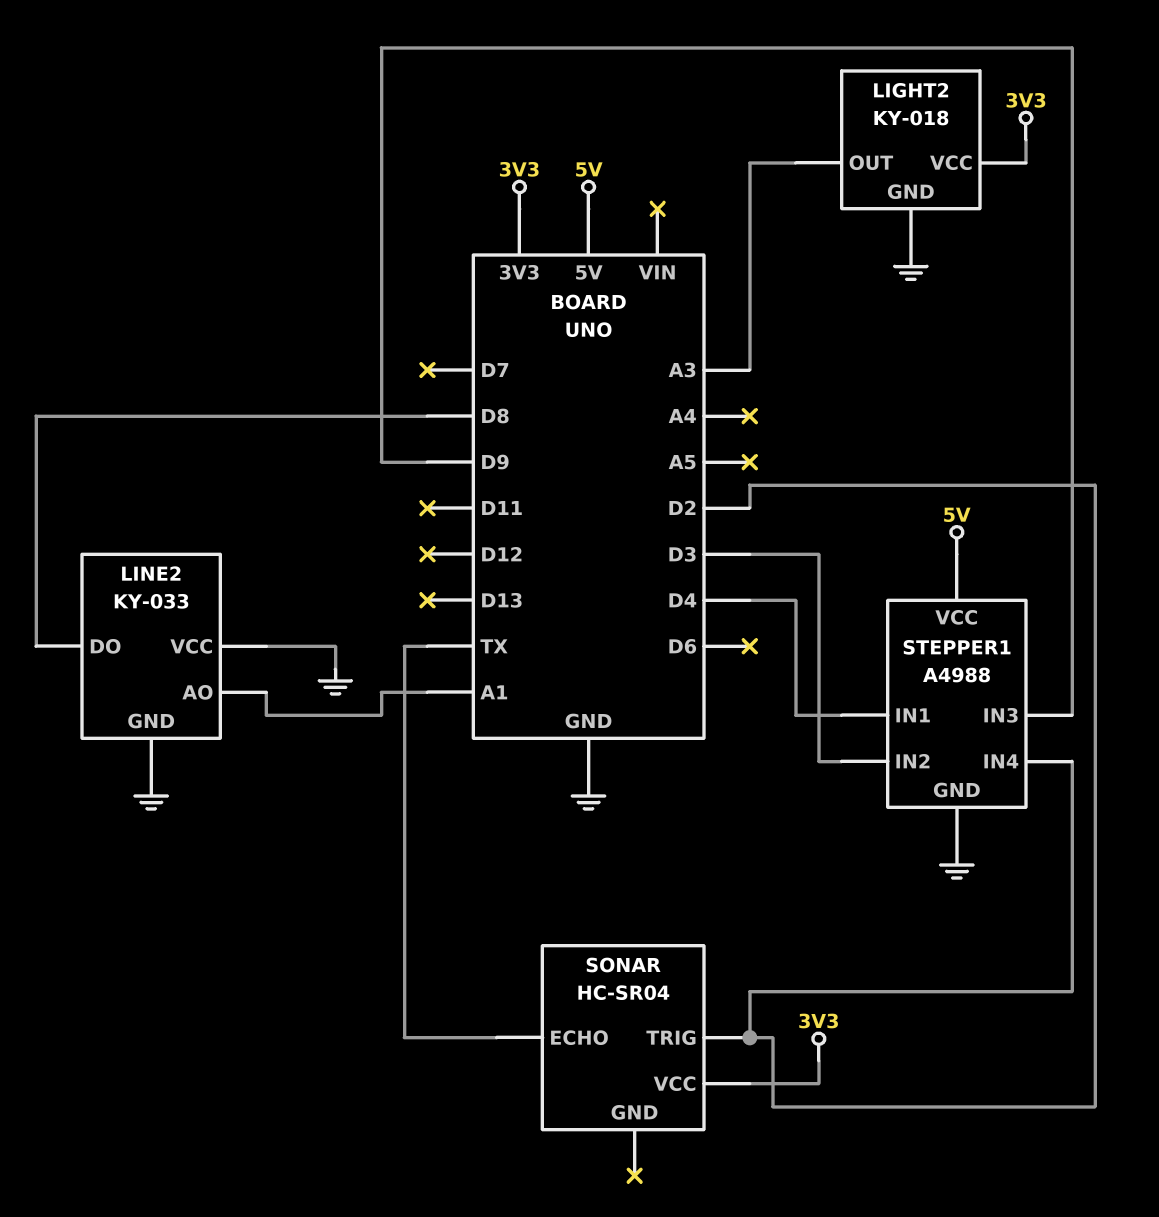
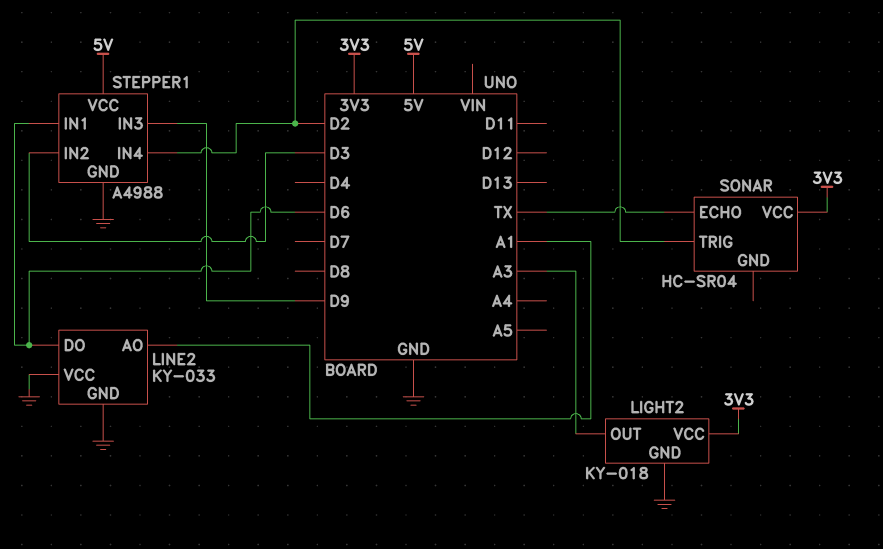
LINE2 pin DO: D8 -> D6
STEPPER1 pin IN1: D4 -> D6

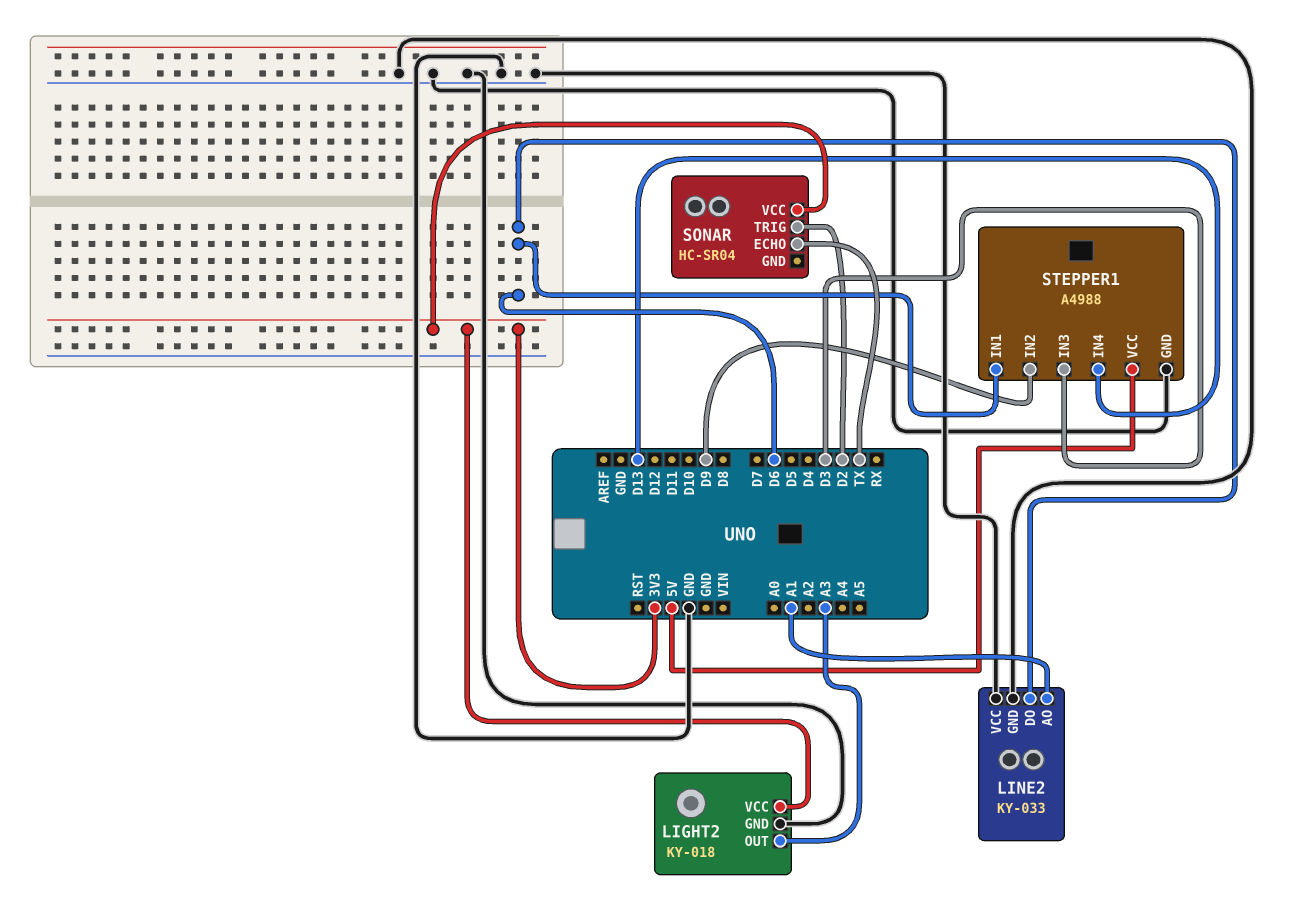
STEPPER1 pin IN2: D3 -> D9
STEPPER1 pin IN3: D9 -> D3
STEPPER1 pin IN4: D2 -> D13

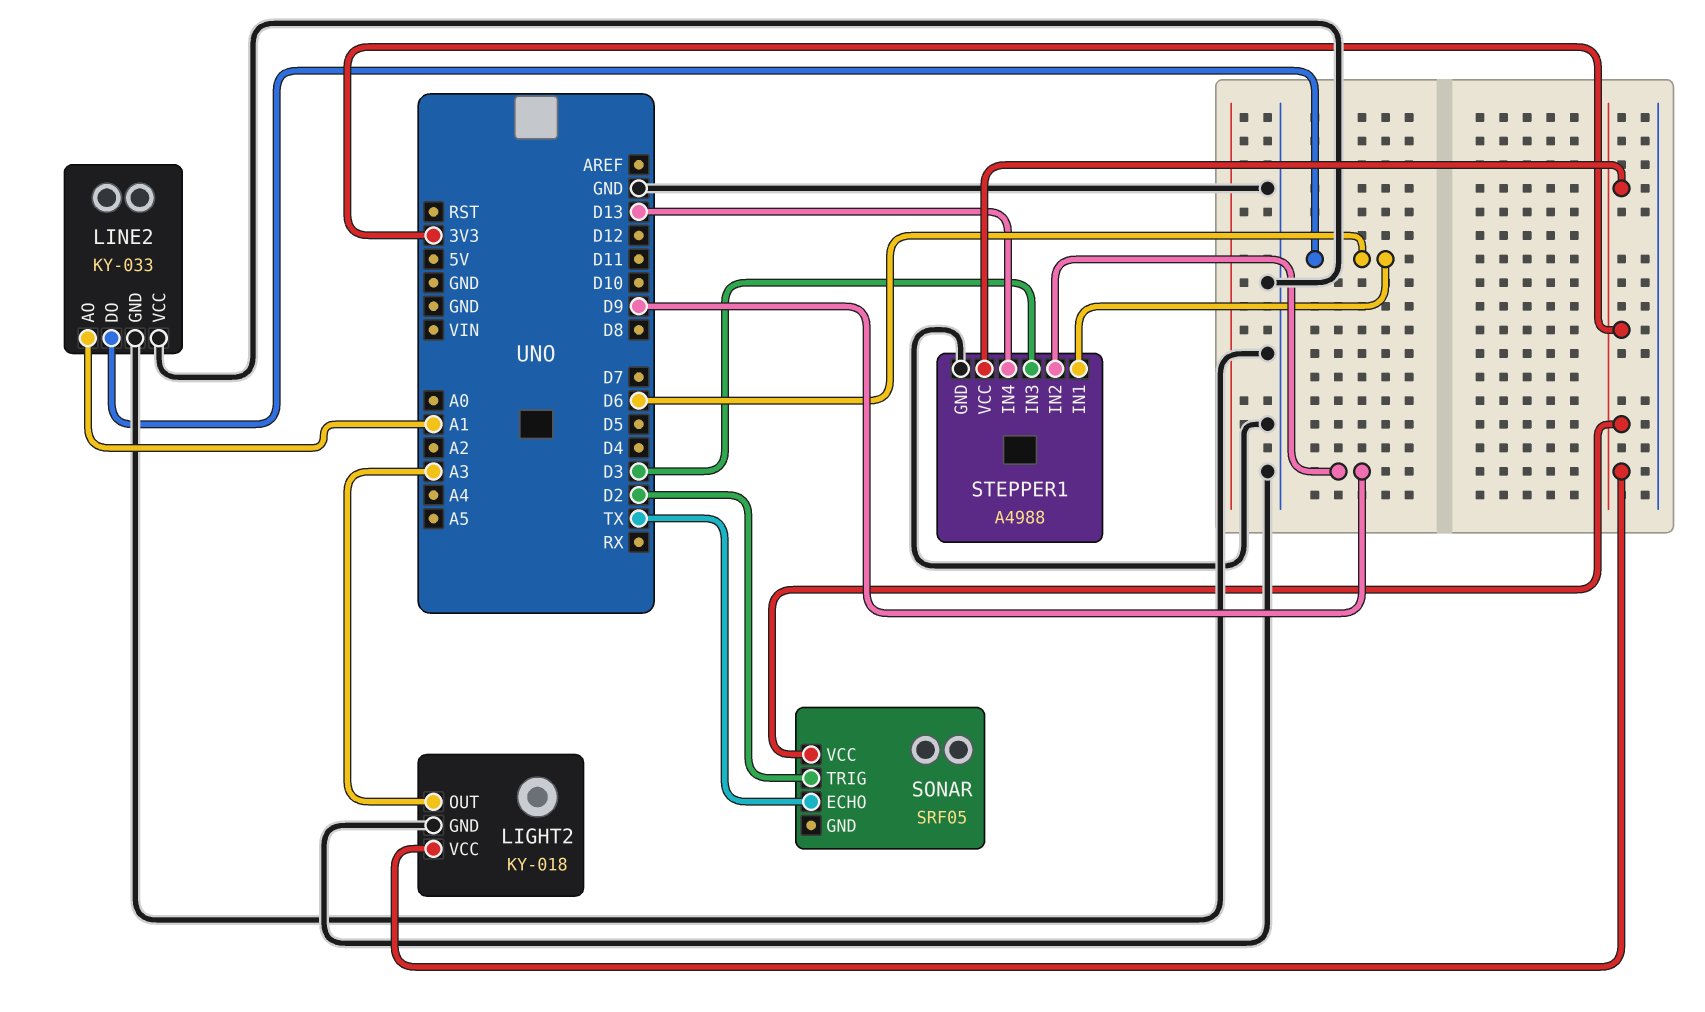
SONAR: HC-SR04 -> SRF05
STEPPER1 pin VCC: 5V -> 3V3

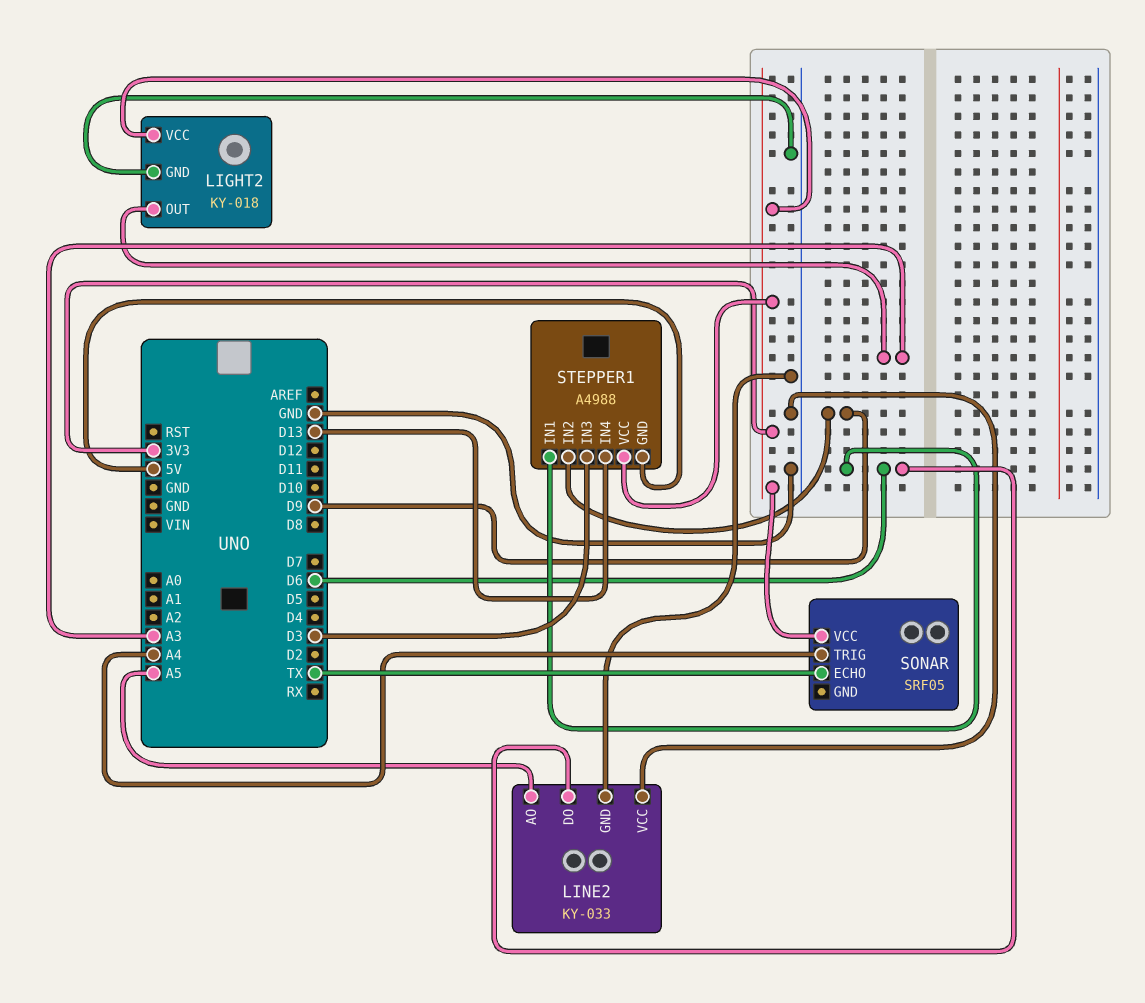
LINE2 pin AO: A1 -> A5
SONAR pin TRIG: D2 -> A4
STEPPER1 pin GND: GND -> 5V

